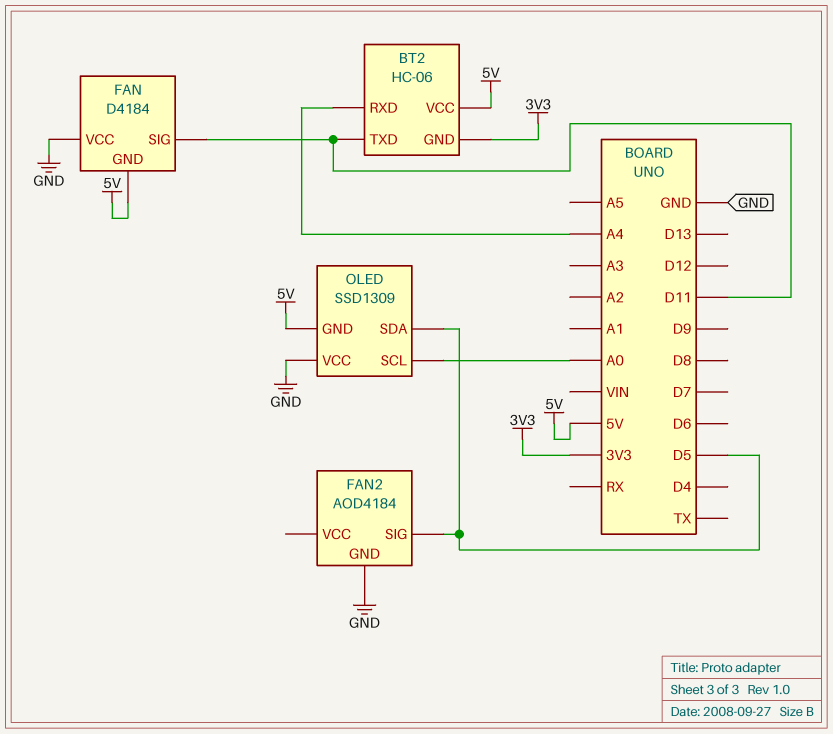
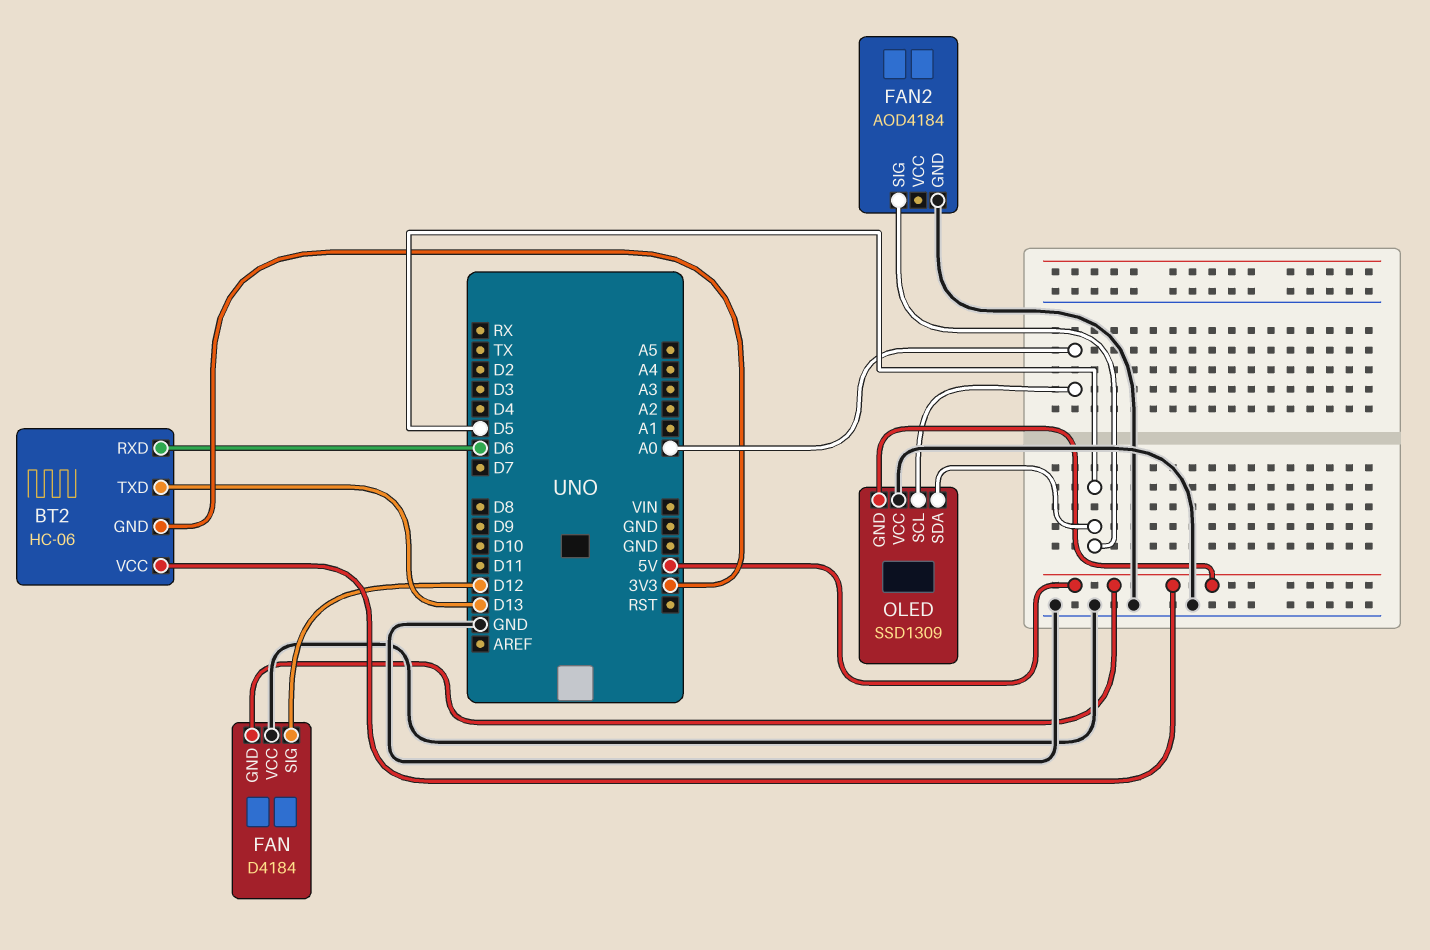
BT2 pin RXD: A4 -> D6
BT2 pin TXD: D11 -> D13
FAN pin SIG: D11 -> D12

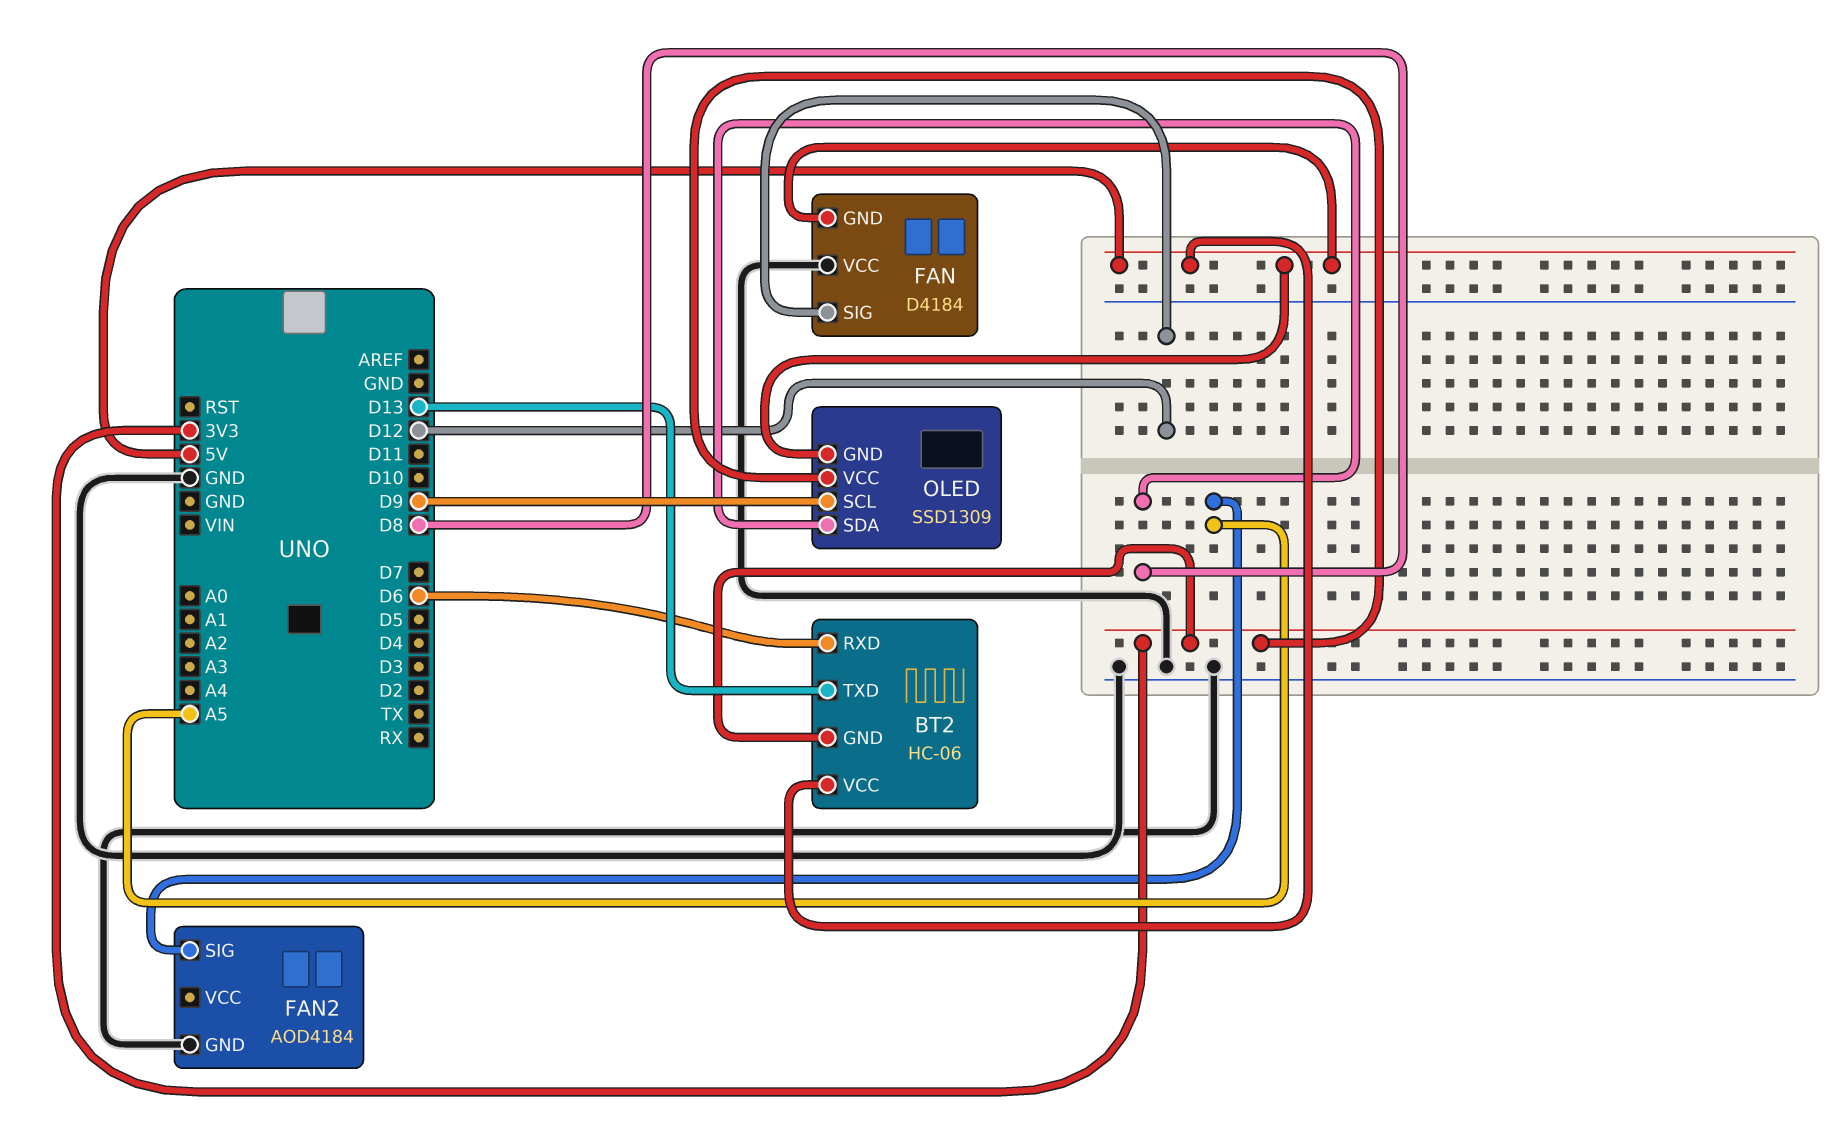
FAN2 pin SIG: D5 -> A5
OLED pin SCL: A0 -> D9
OLED pin SDA: D5 -> D8
OLED pin VCC: GND -> 3V3

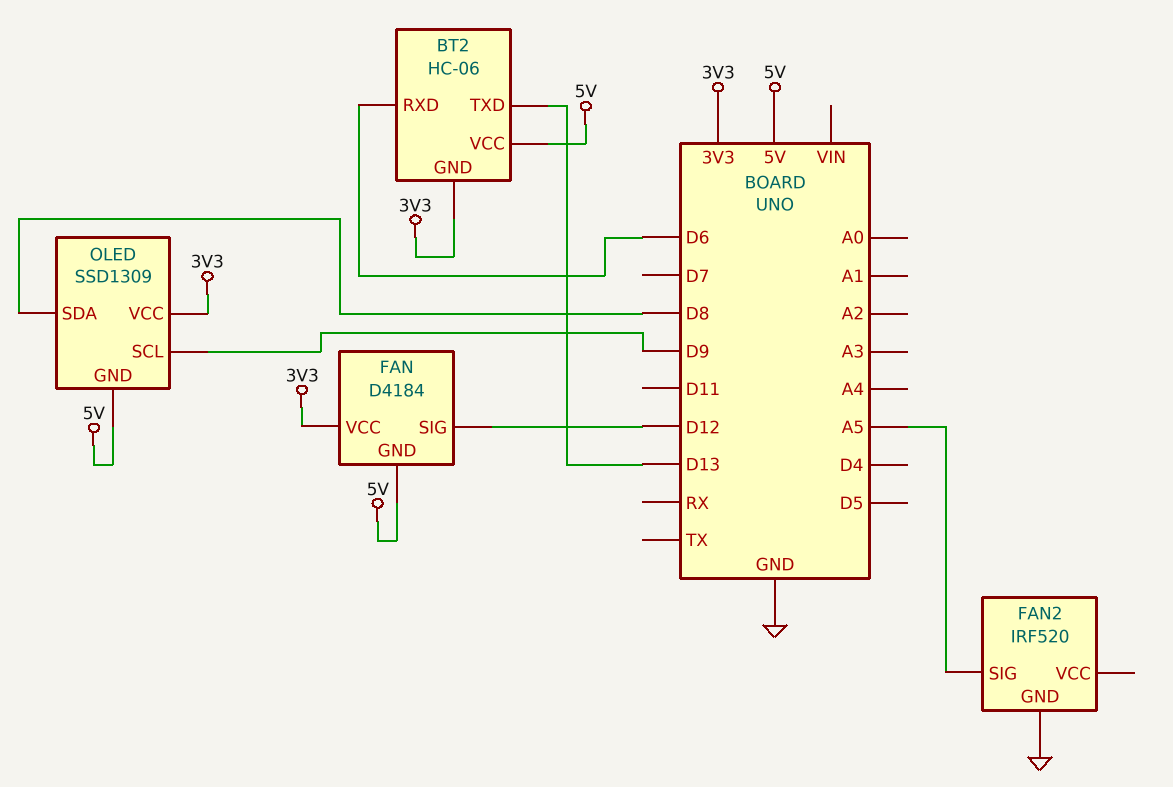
FAN pin VCC: GND -> 3V3
FAN2: AOD4184 -> IRF520

